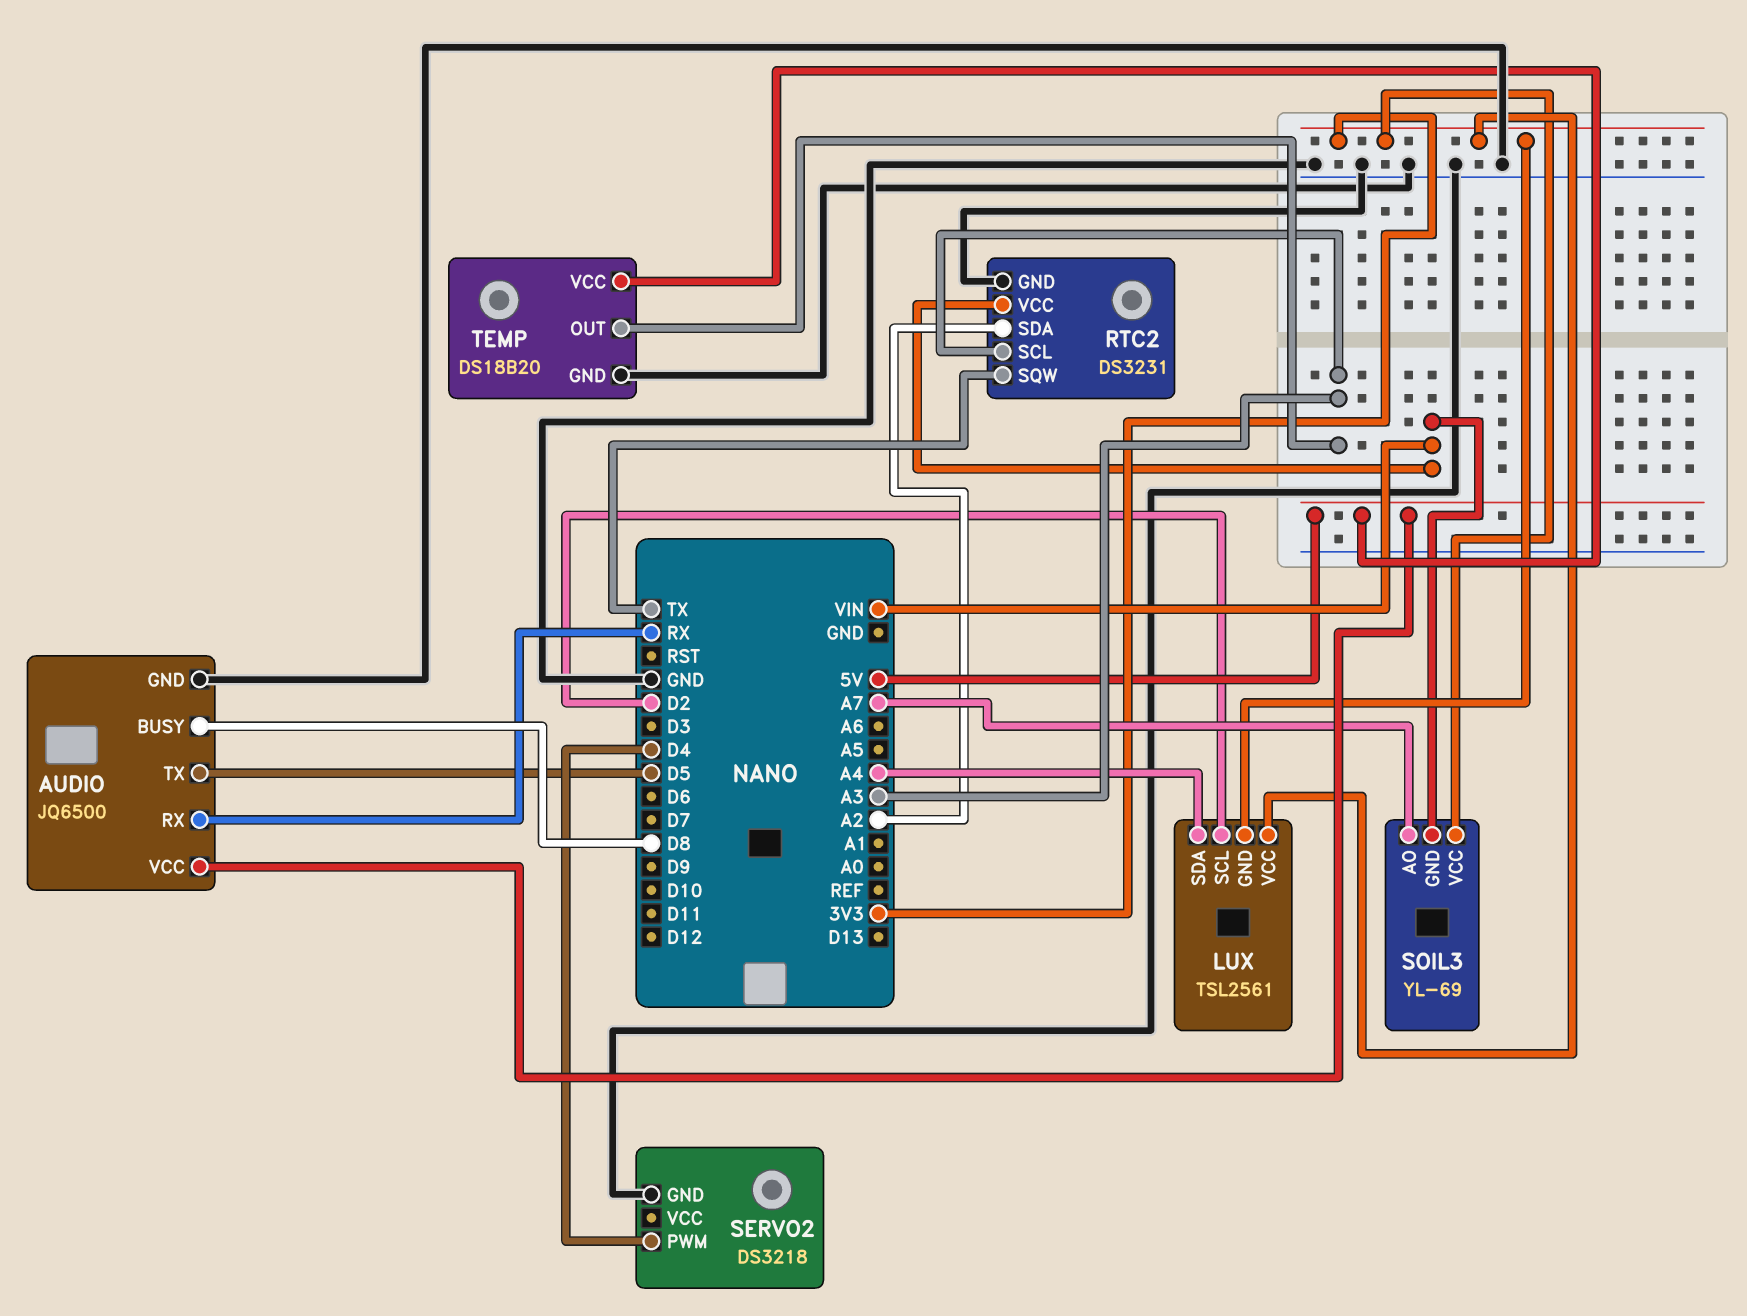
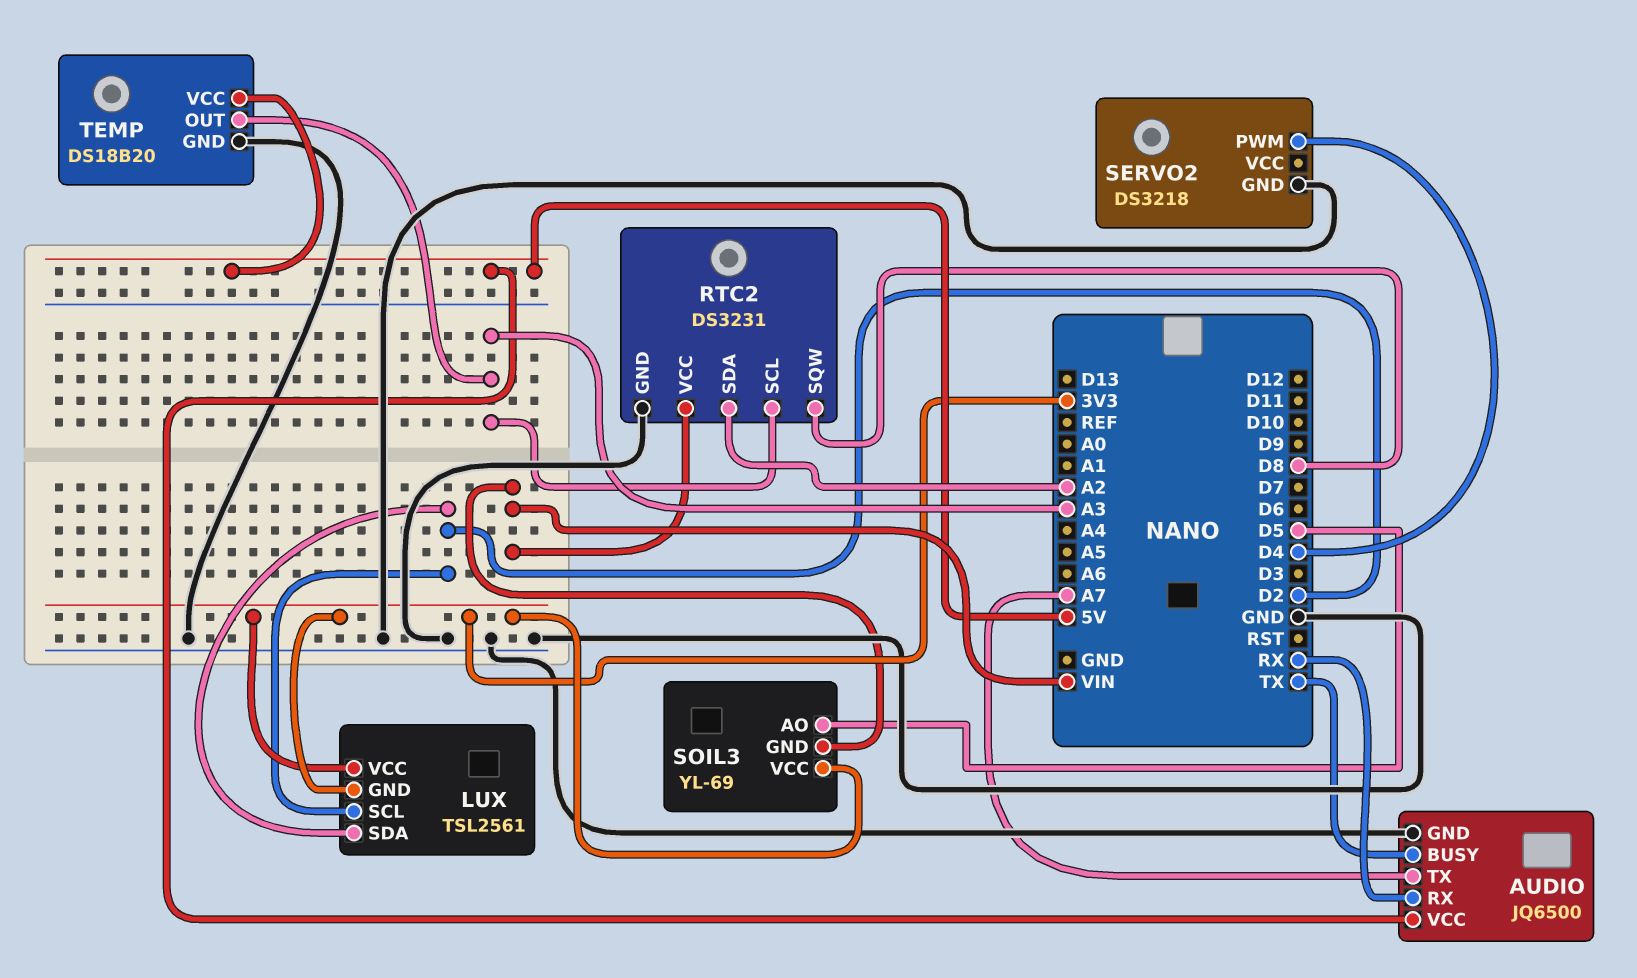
AUDIO pin BUSY: D8 -> TX
AUDIO pin TX: D5 -> A7
LUX pin SDA: A4 -> D2
RTC2 pin SQW: TX -> D8
SOIL3 pin AO: A7 -> D5

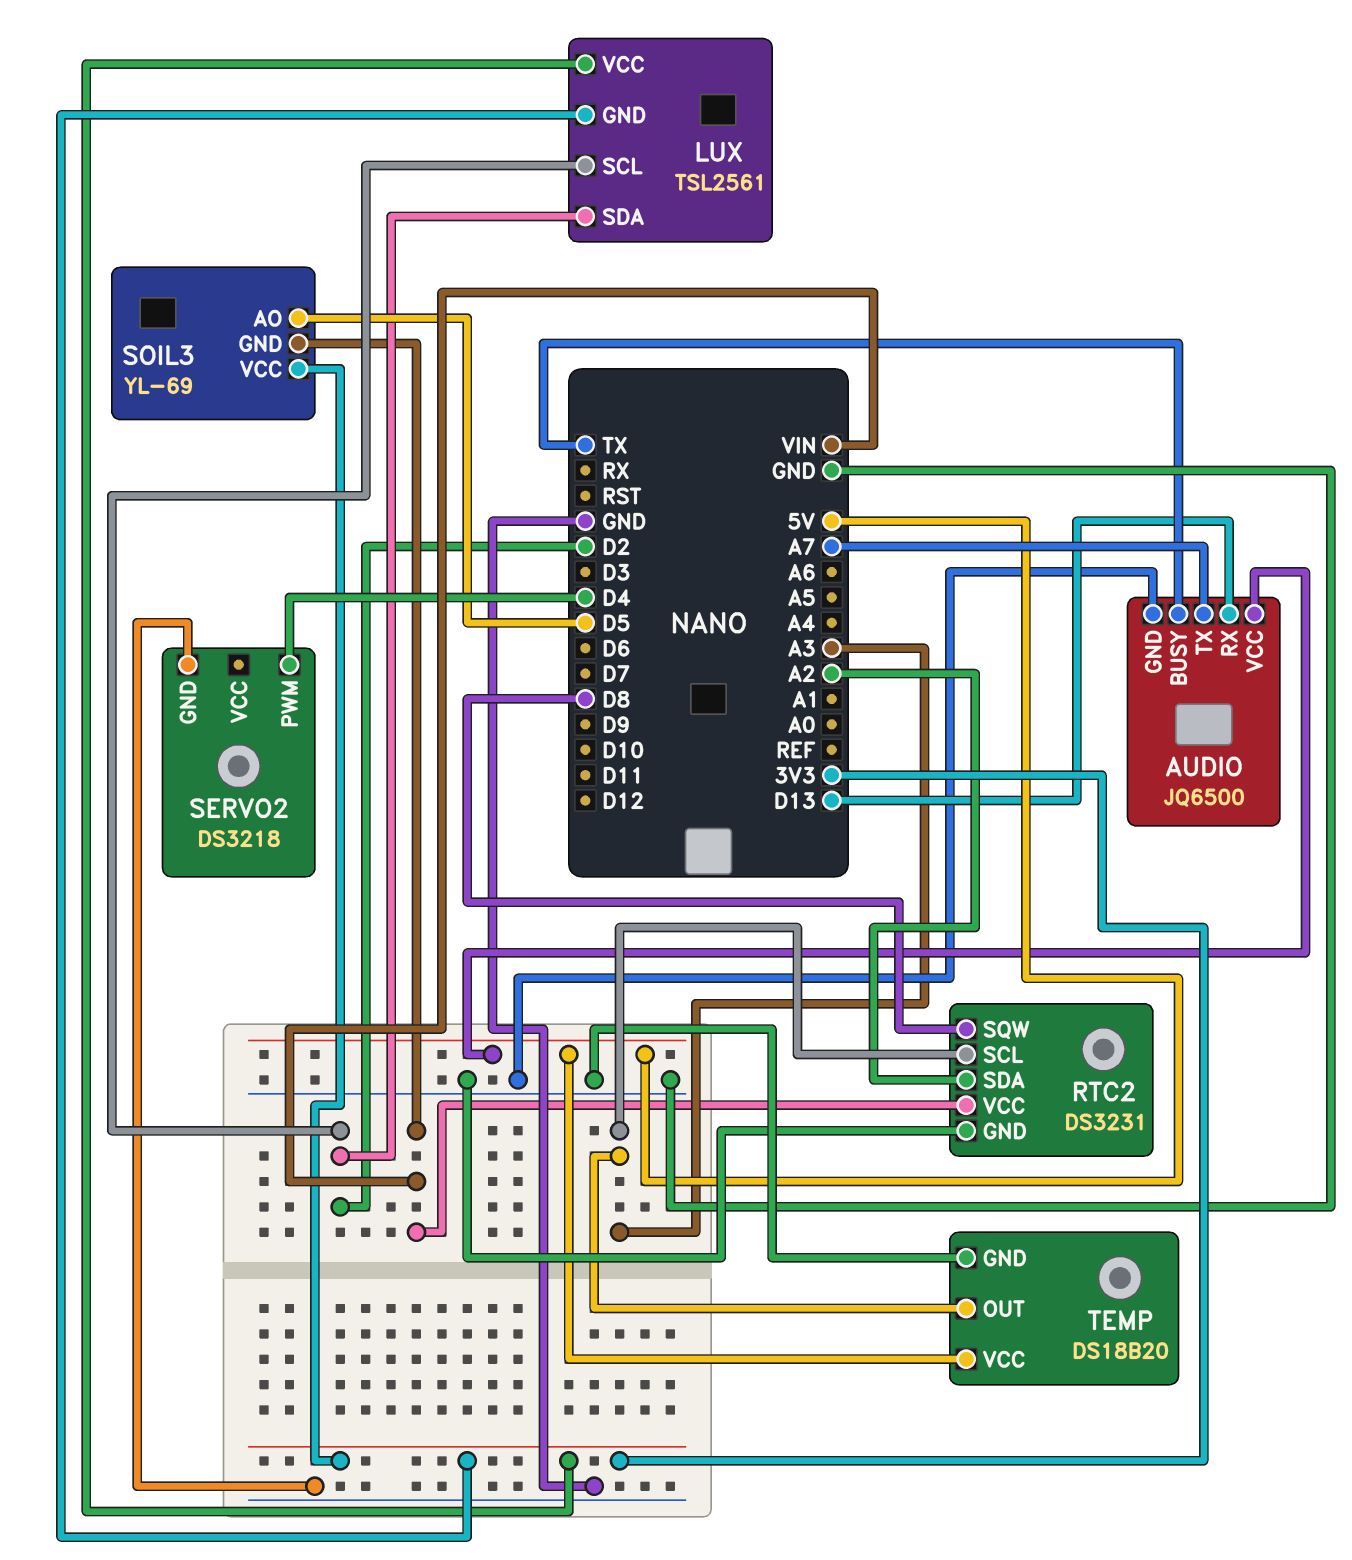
AUDIO pin RX: RX -> D13

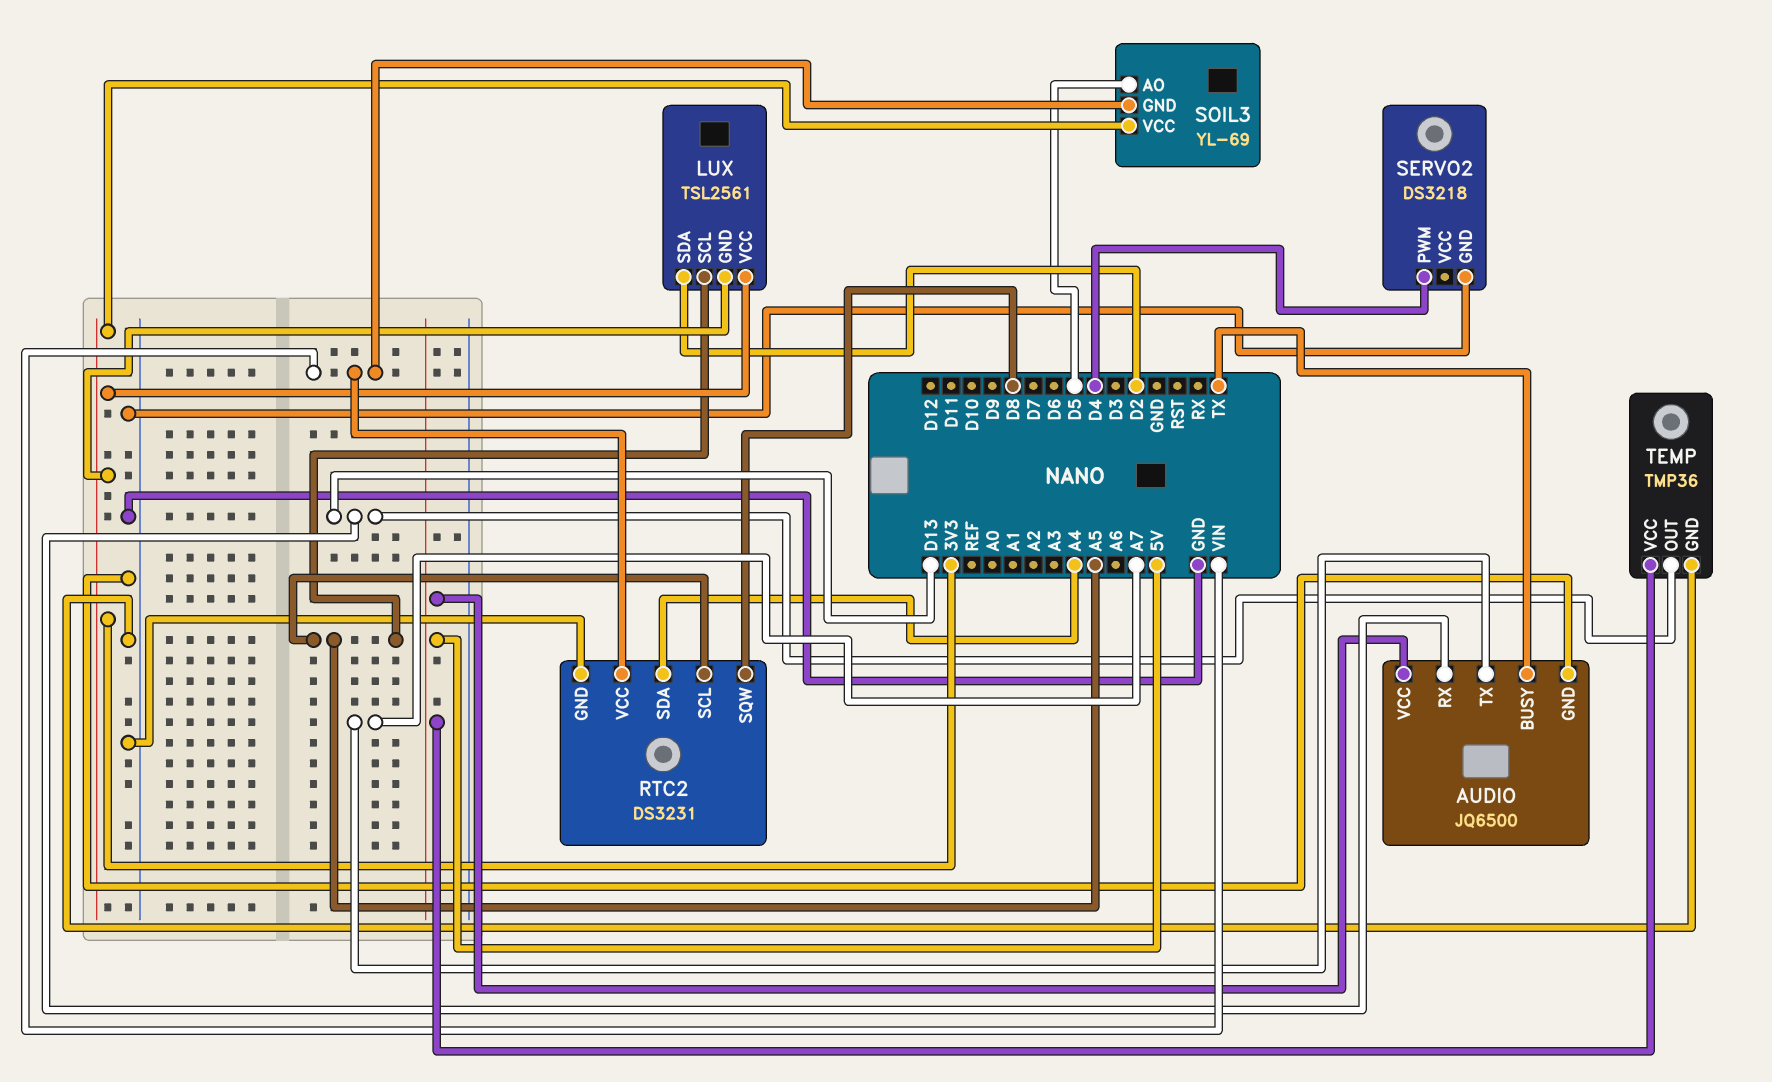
LUX pin SCL: D2 -> A5
RTC2 pin SCL: A3 -> A5
RTC2 pin SDA: A2 -> A4
TEMP: DS18B20 -> TMP36
TEMP pin OUT: A3 -> D13

